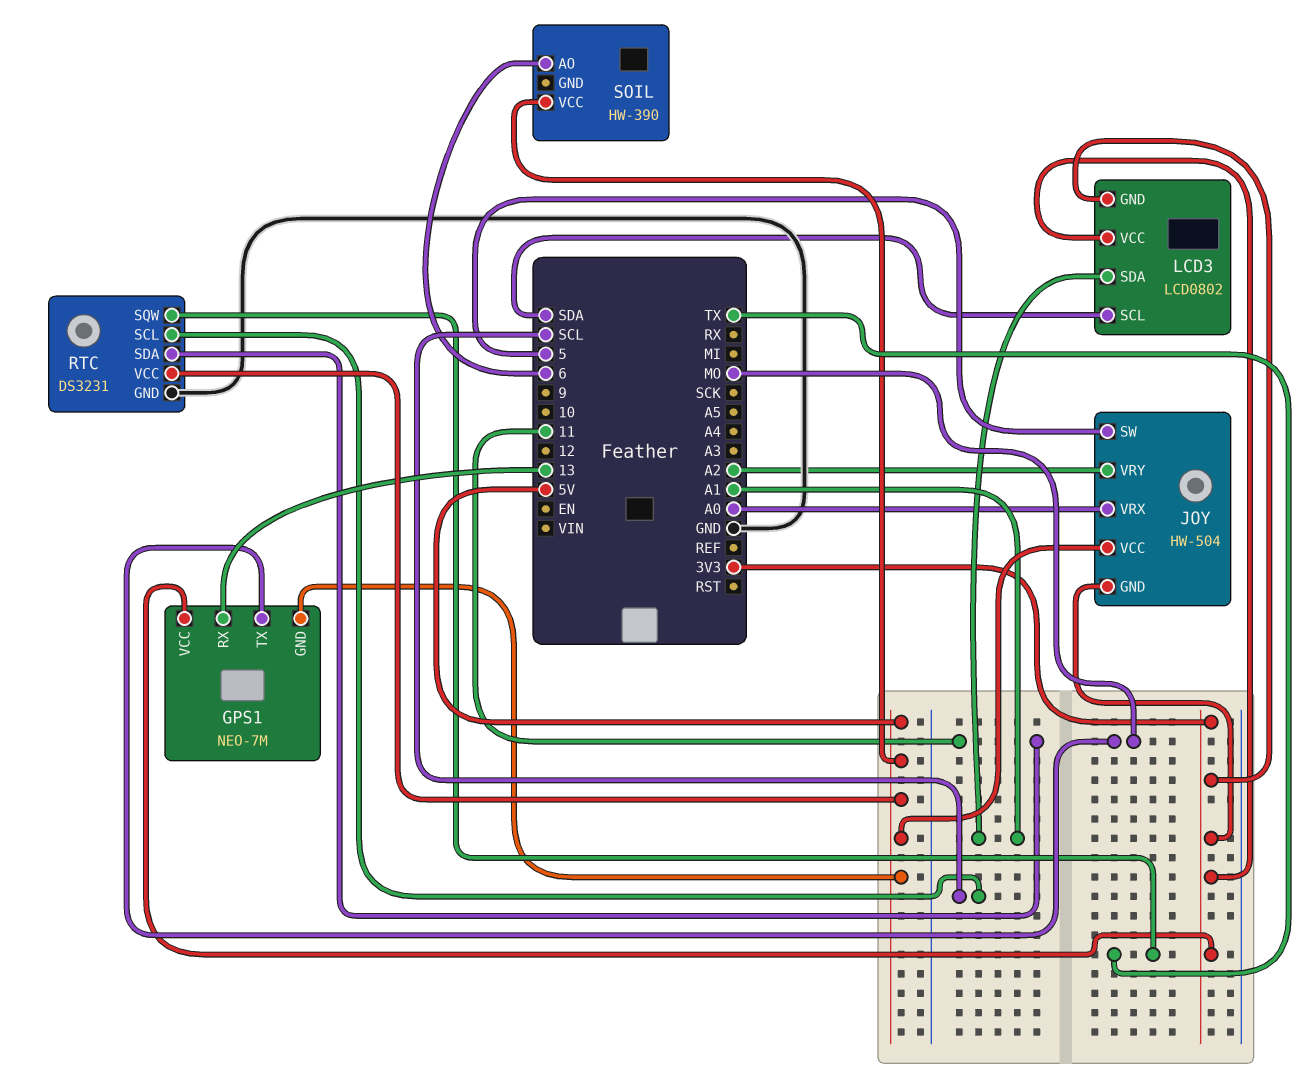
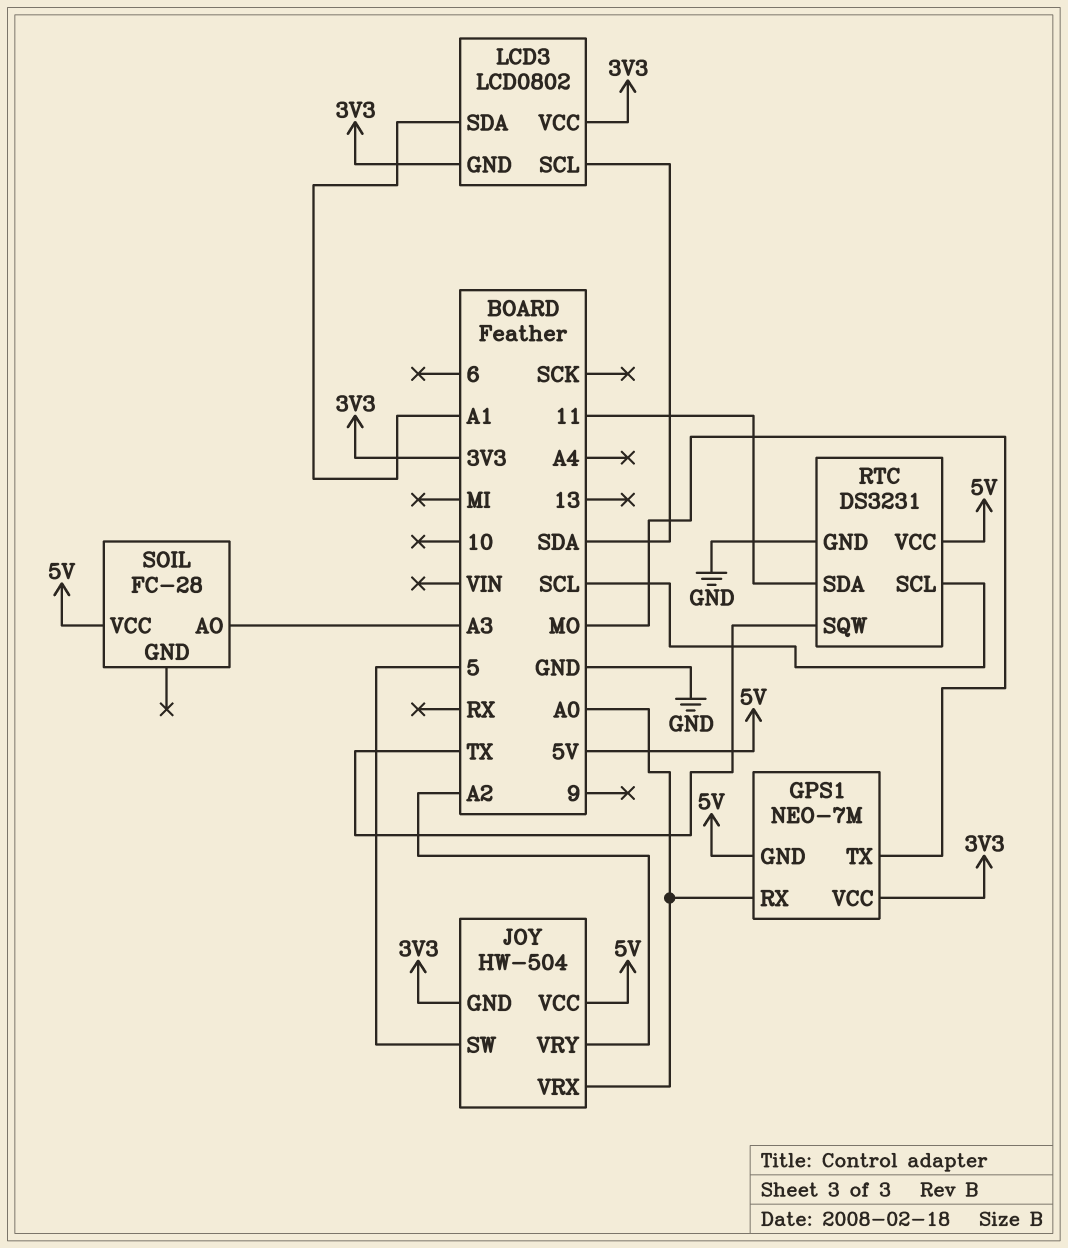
GPS1 pin RX: 13 -> A0
SOIL: HW-390 -> FC-28
SOIL pin AO: 6 -> A3

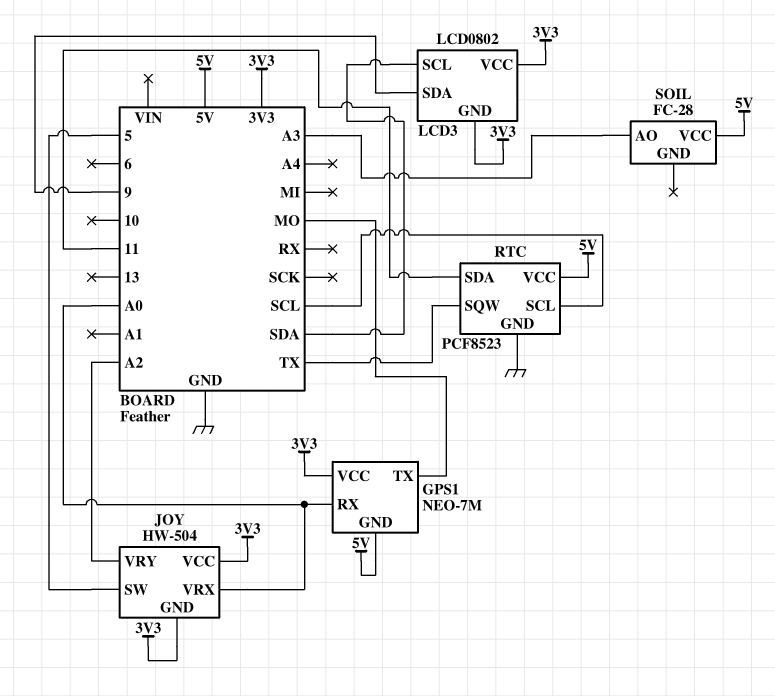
JOY pin VCC: 5V -> 3V3
LCD3 pin SDA: A1 -> 9
RTC: DS3231 -> PCF8523

